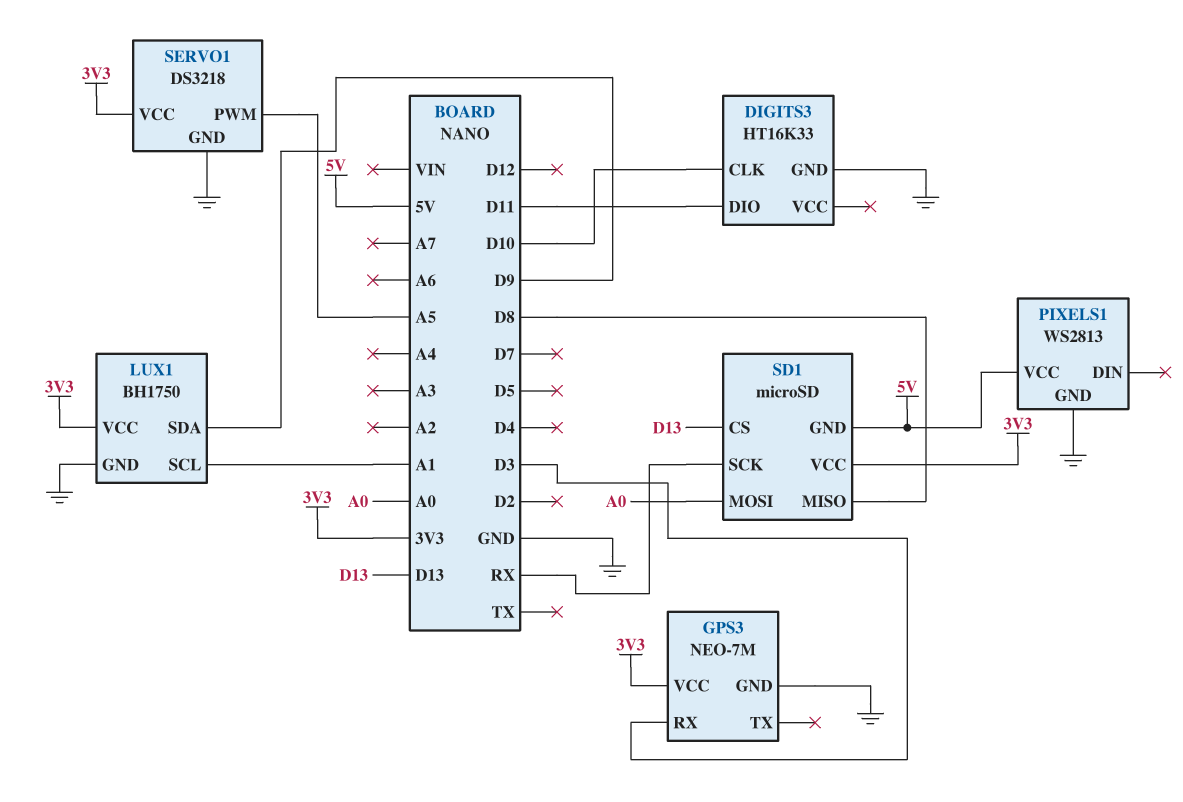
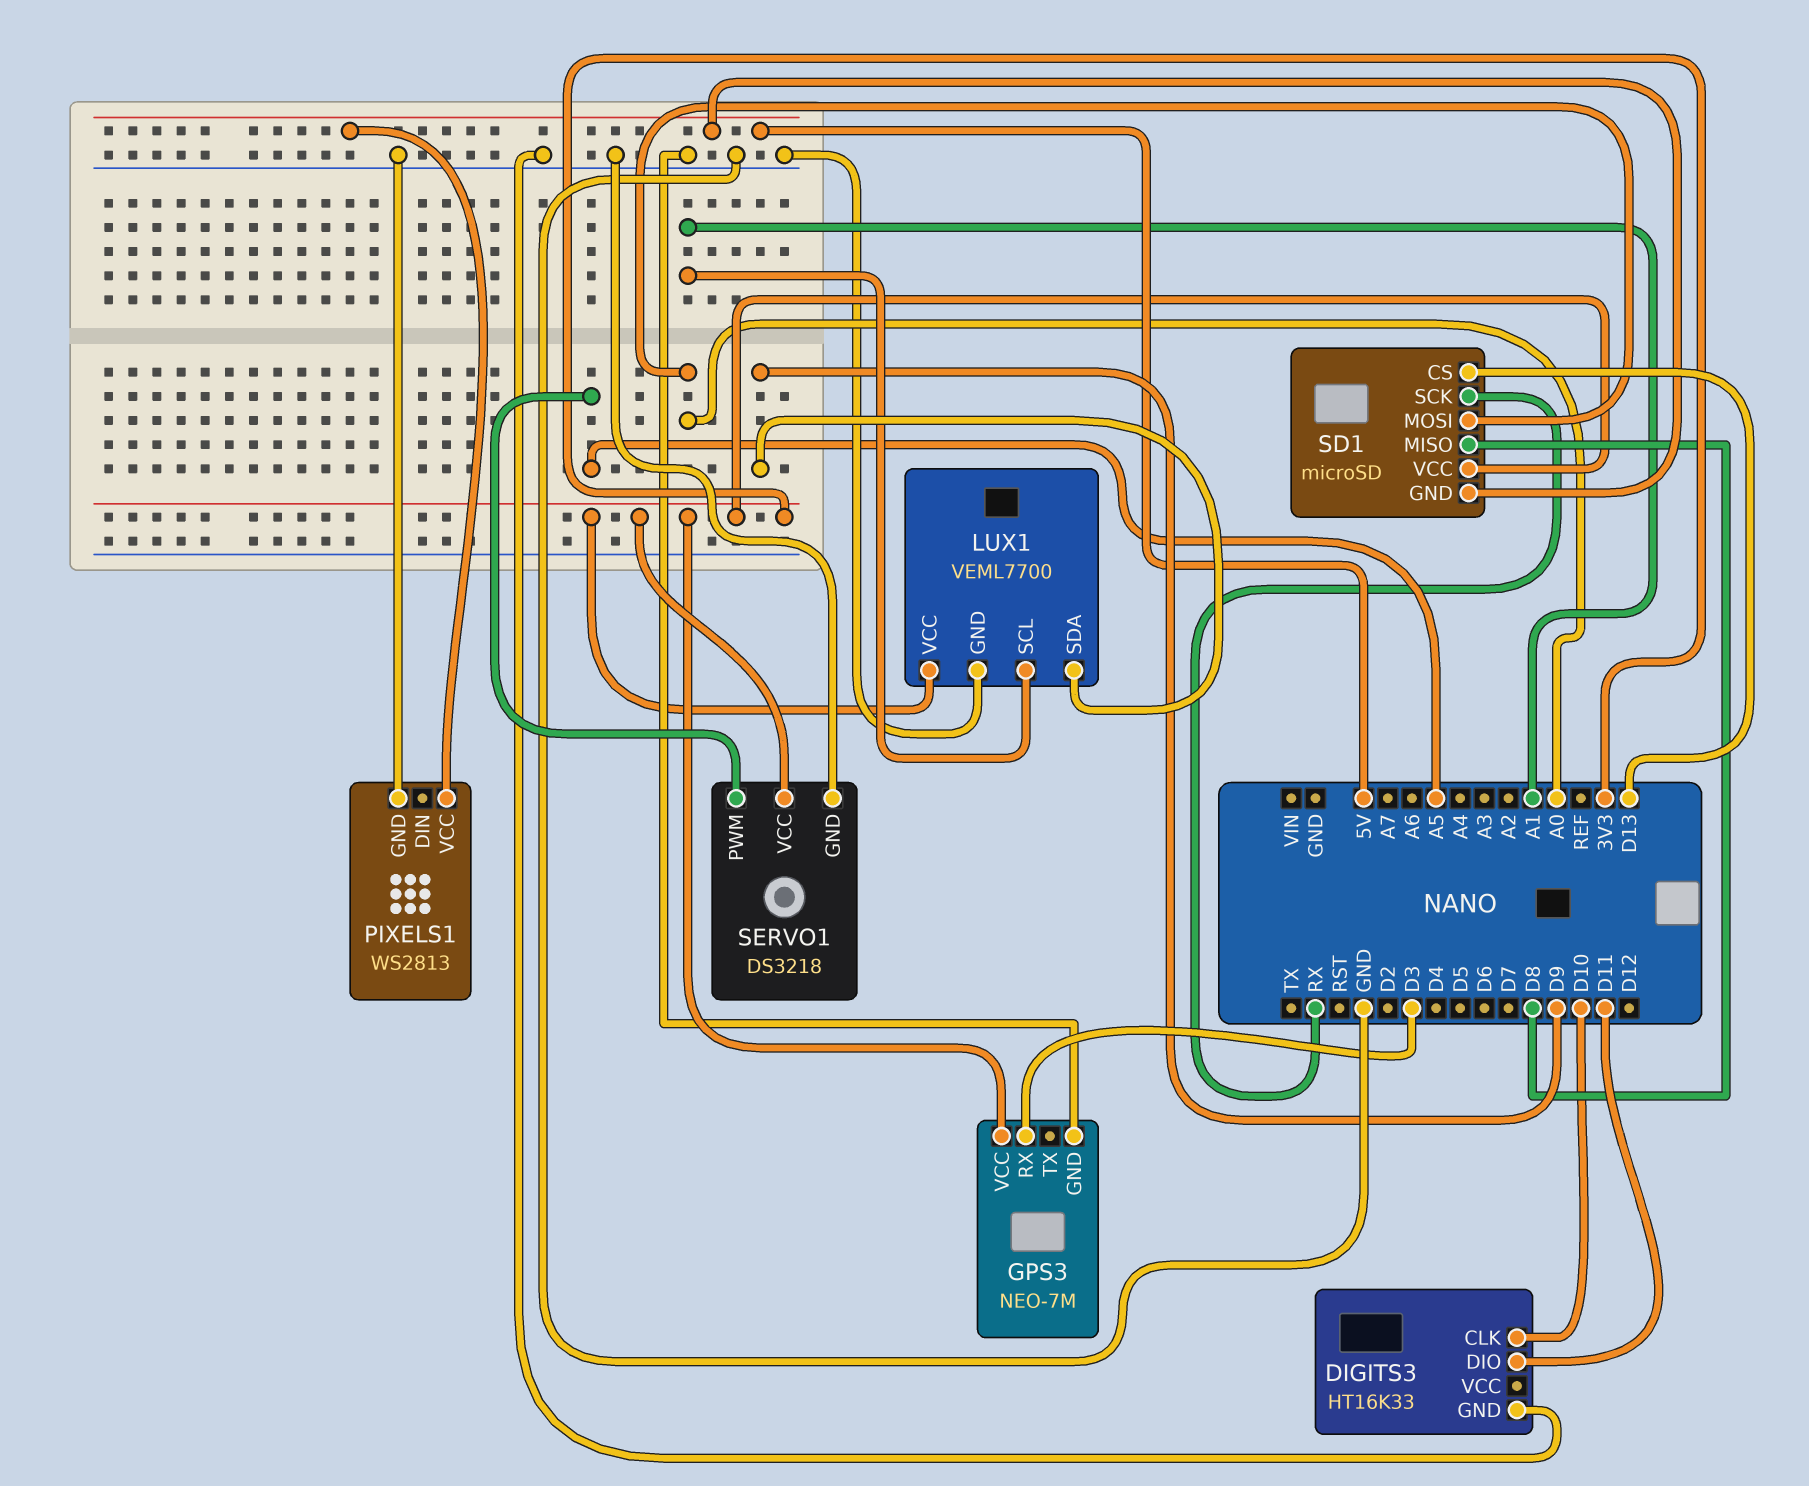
LUX1: BH1750 -> VEML7700

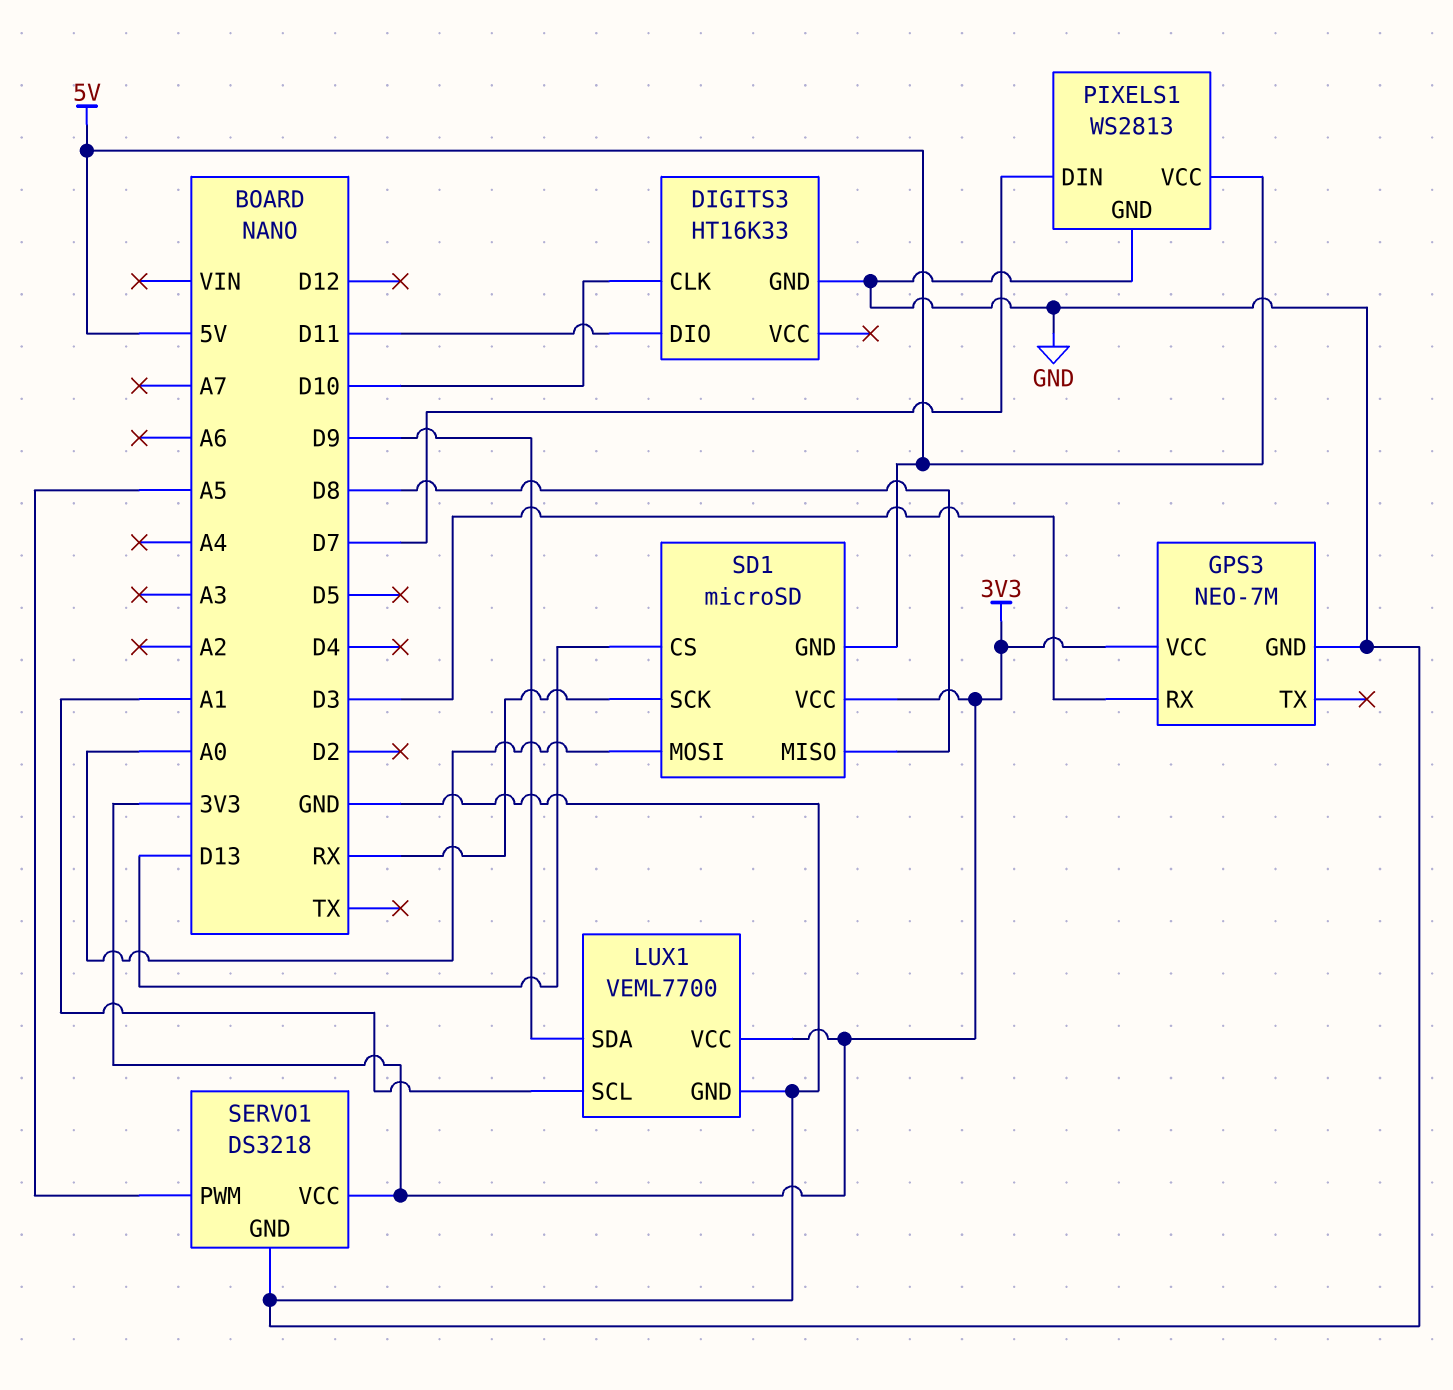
PIXELS1 pin DIN: none -> D7

